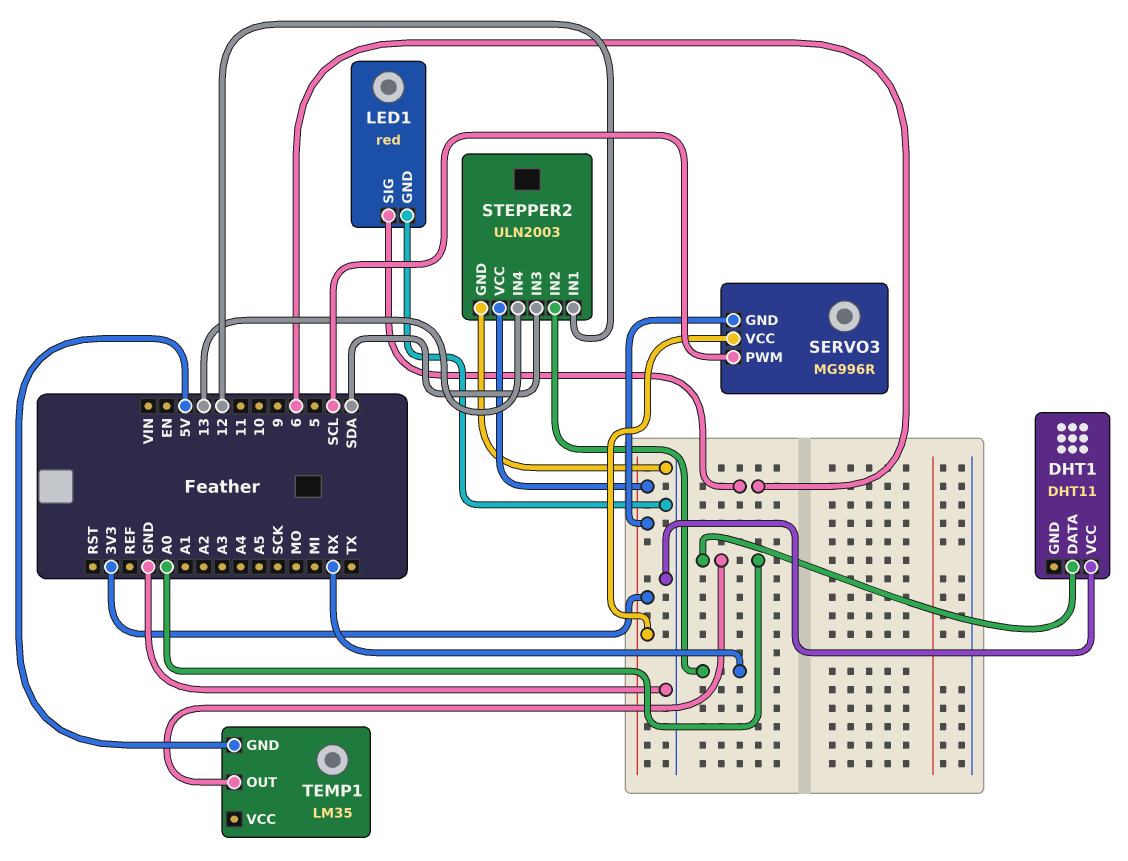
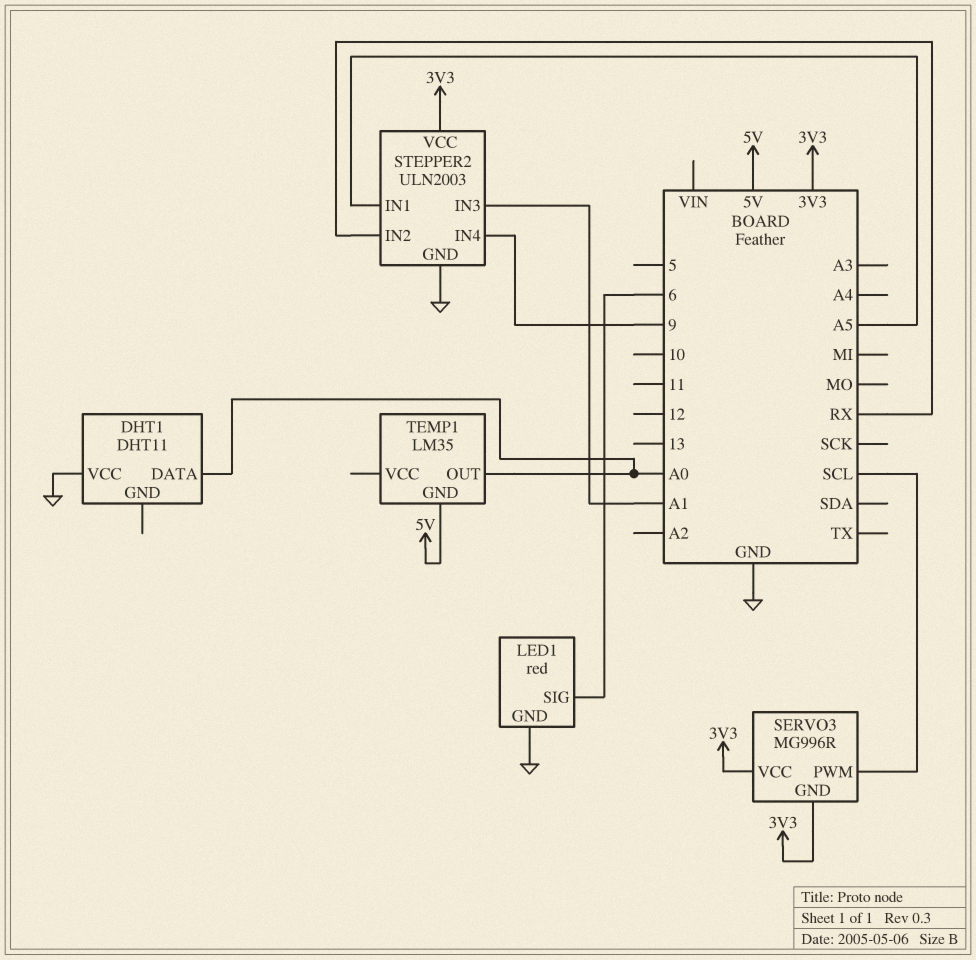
STEPPER2 pin IN1: 12 -> A5
STEPPER2 pin IN3: SDA -> A1
STEPPER2 pin IN4: 13 -> 9

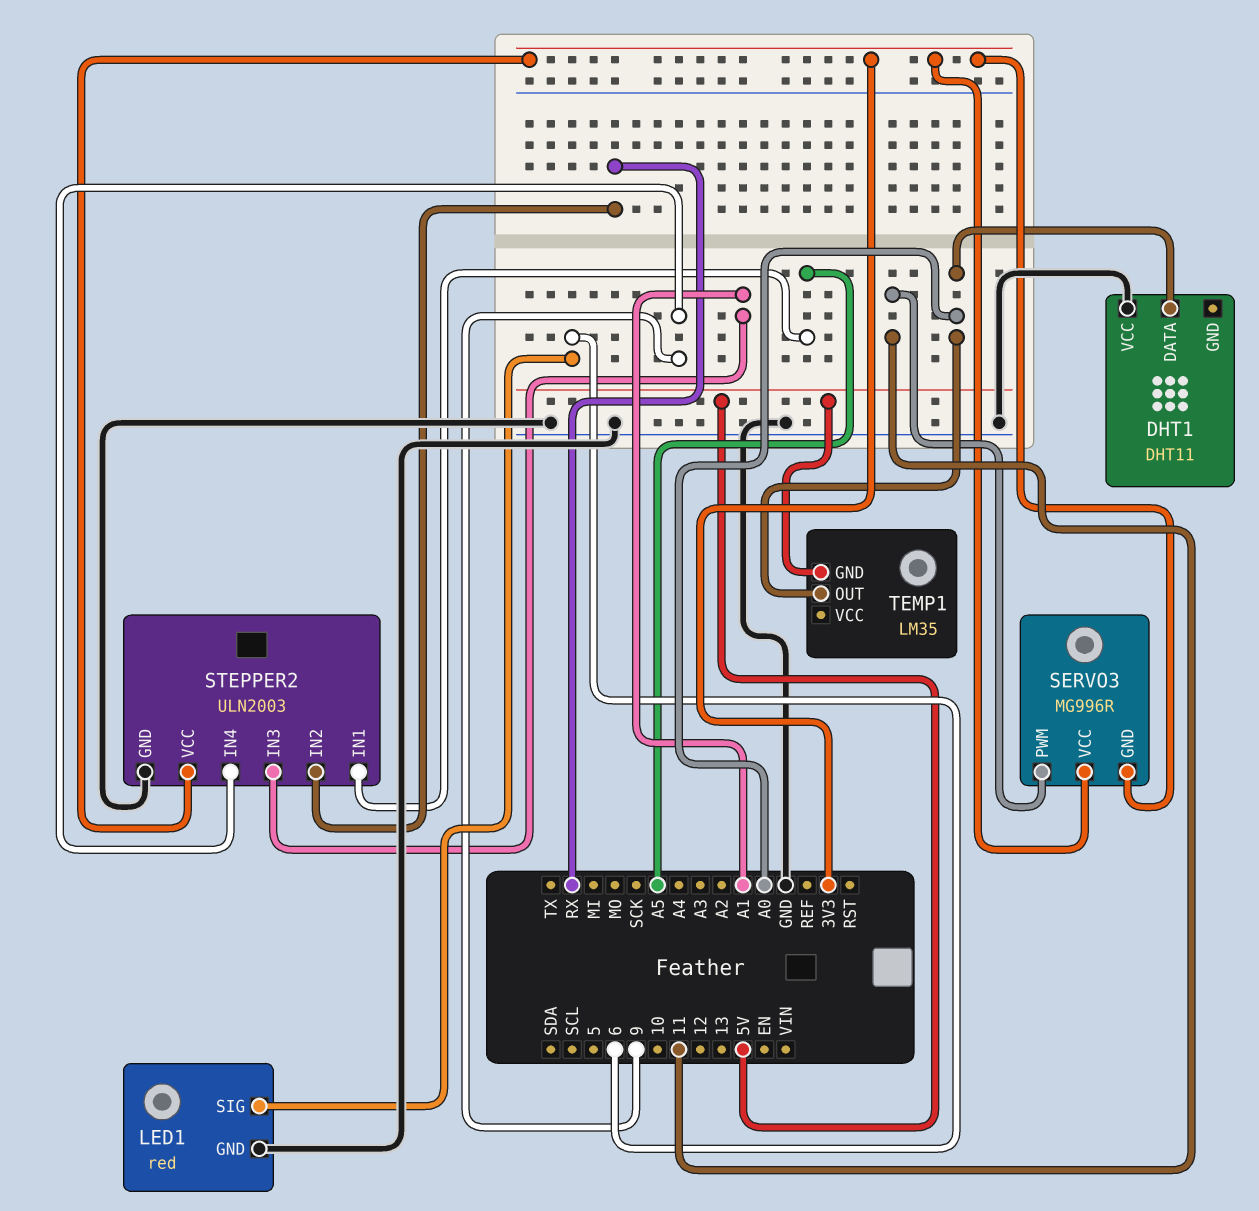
SERVO3 pin PWM: SCL -> 11

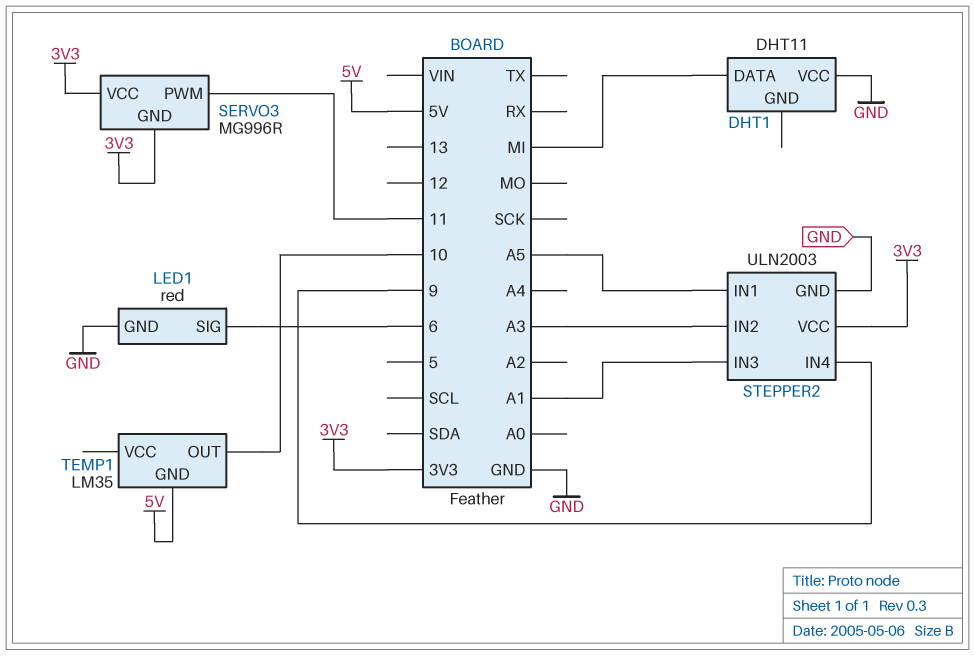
DHT1 pin DATA: A0 -> MI
STEPPER2 pin IN2: RX -> A3
TEMP1 pin OUT: A0 -> 10

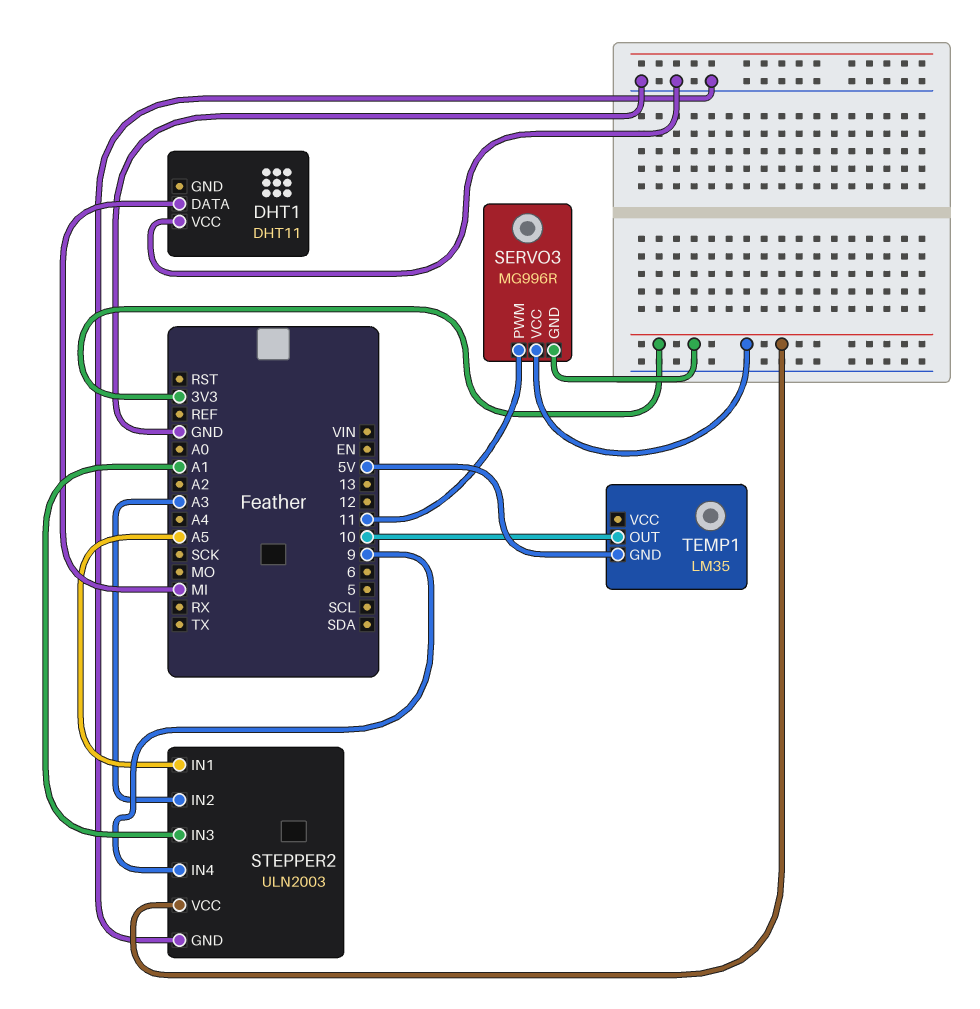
LED1: red -> none
LED1 pin GND: GND -> none
LED1 pin SIG: 6 -> none

